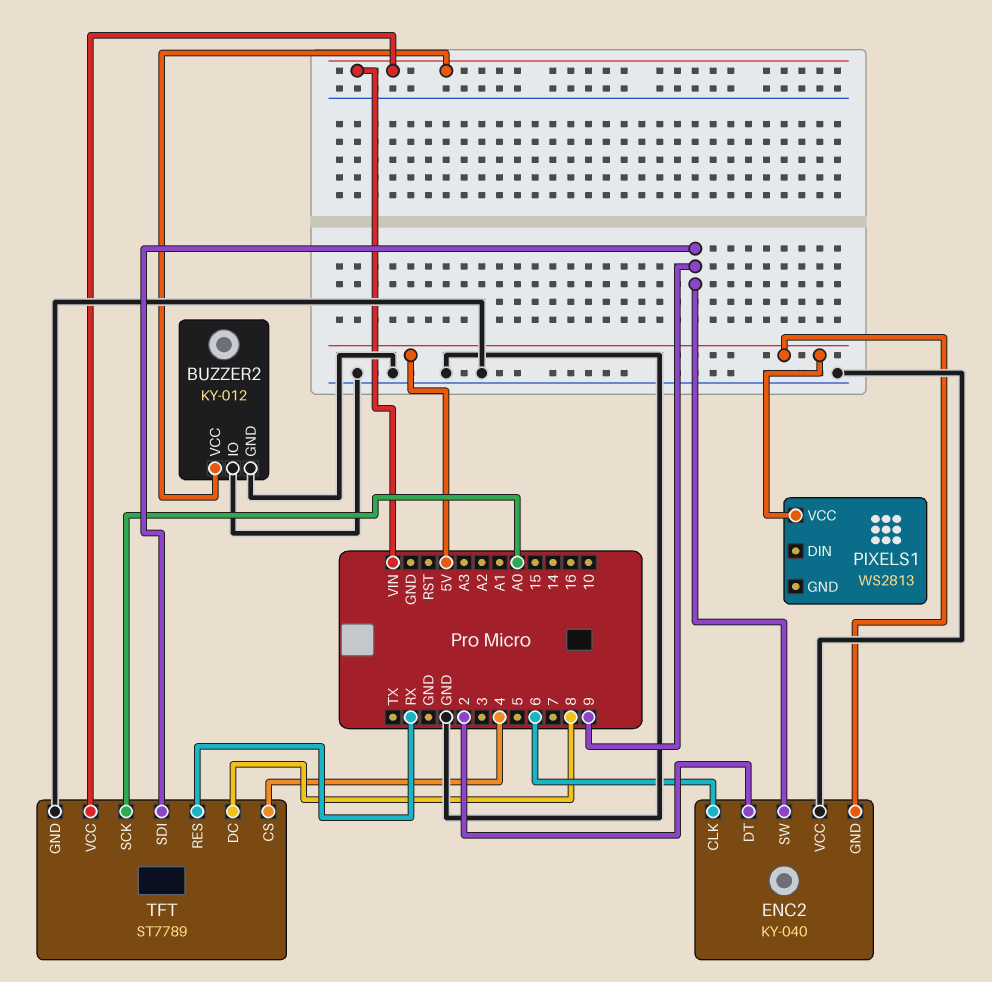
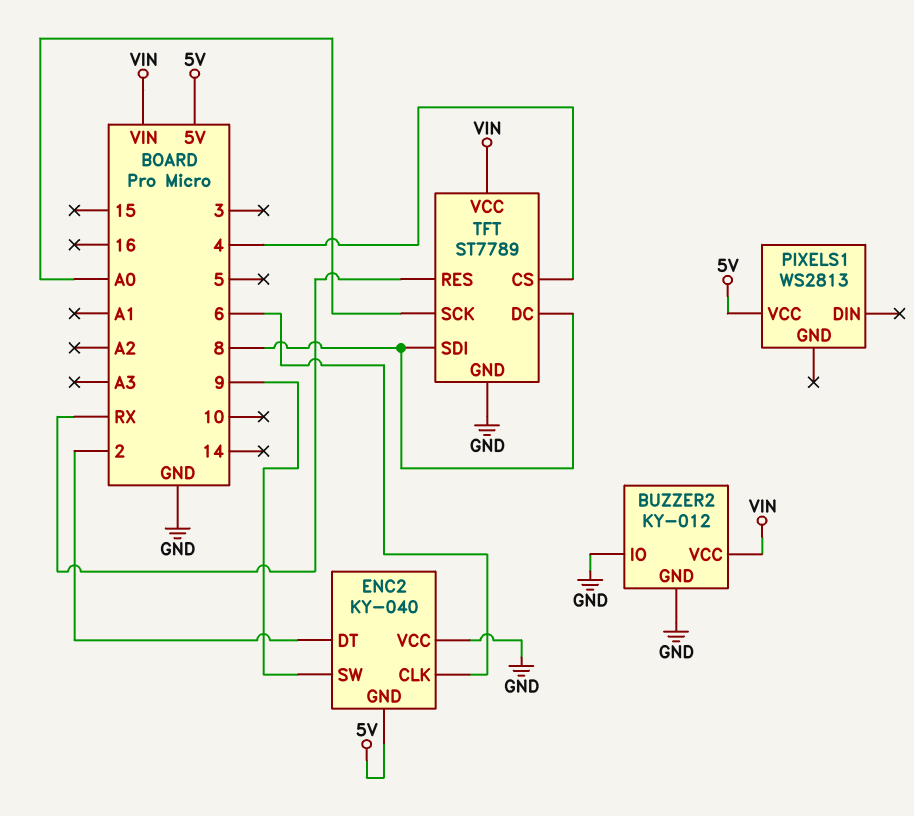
TFT pin SDI: 9 -> 8

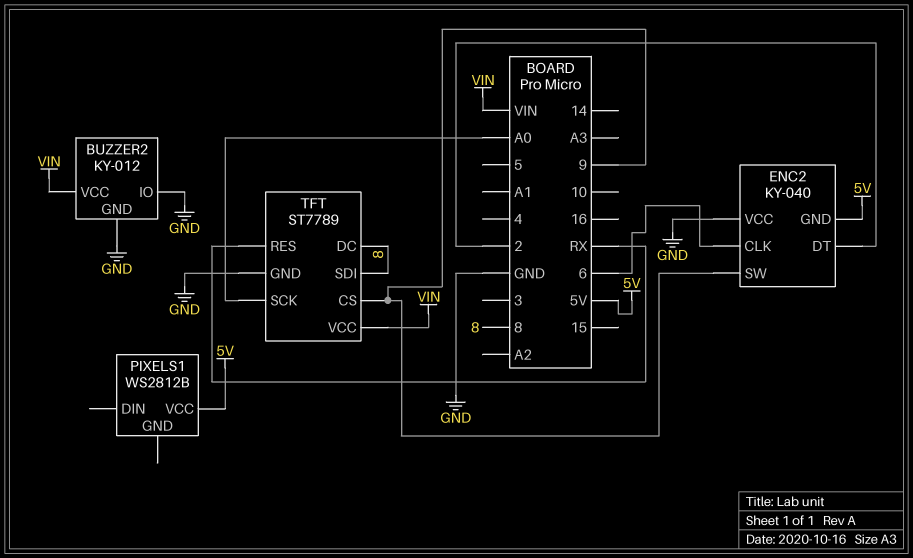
PIXELS1: WS2813 -> WS2812B
TFT pin CS: 4 -> 9

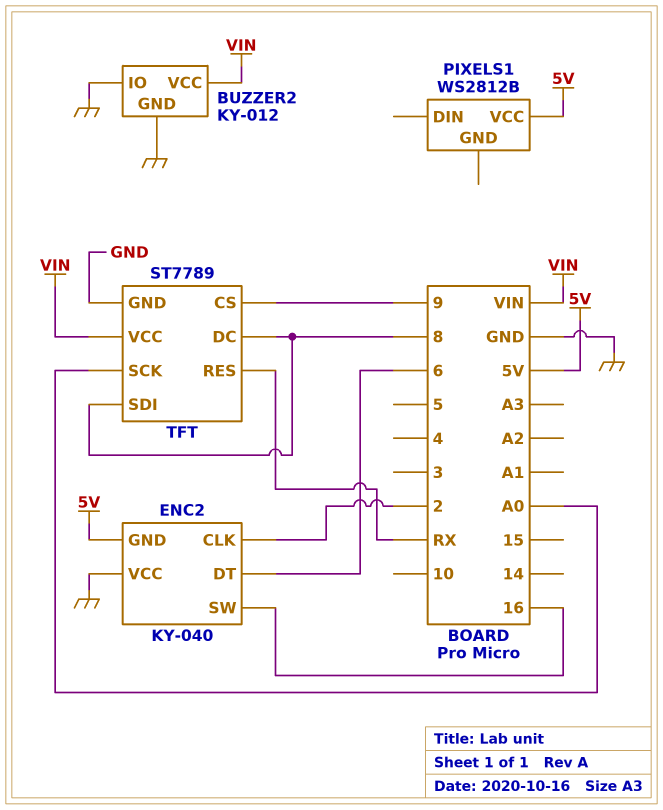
ENC2 pin CLK: 6 -> 2
ENC2 pin DT: 2 -> 6
ENC2 pin SW: 9 -> 16

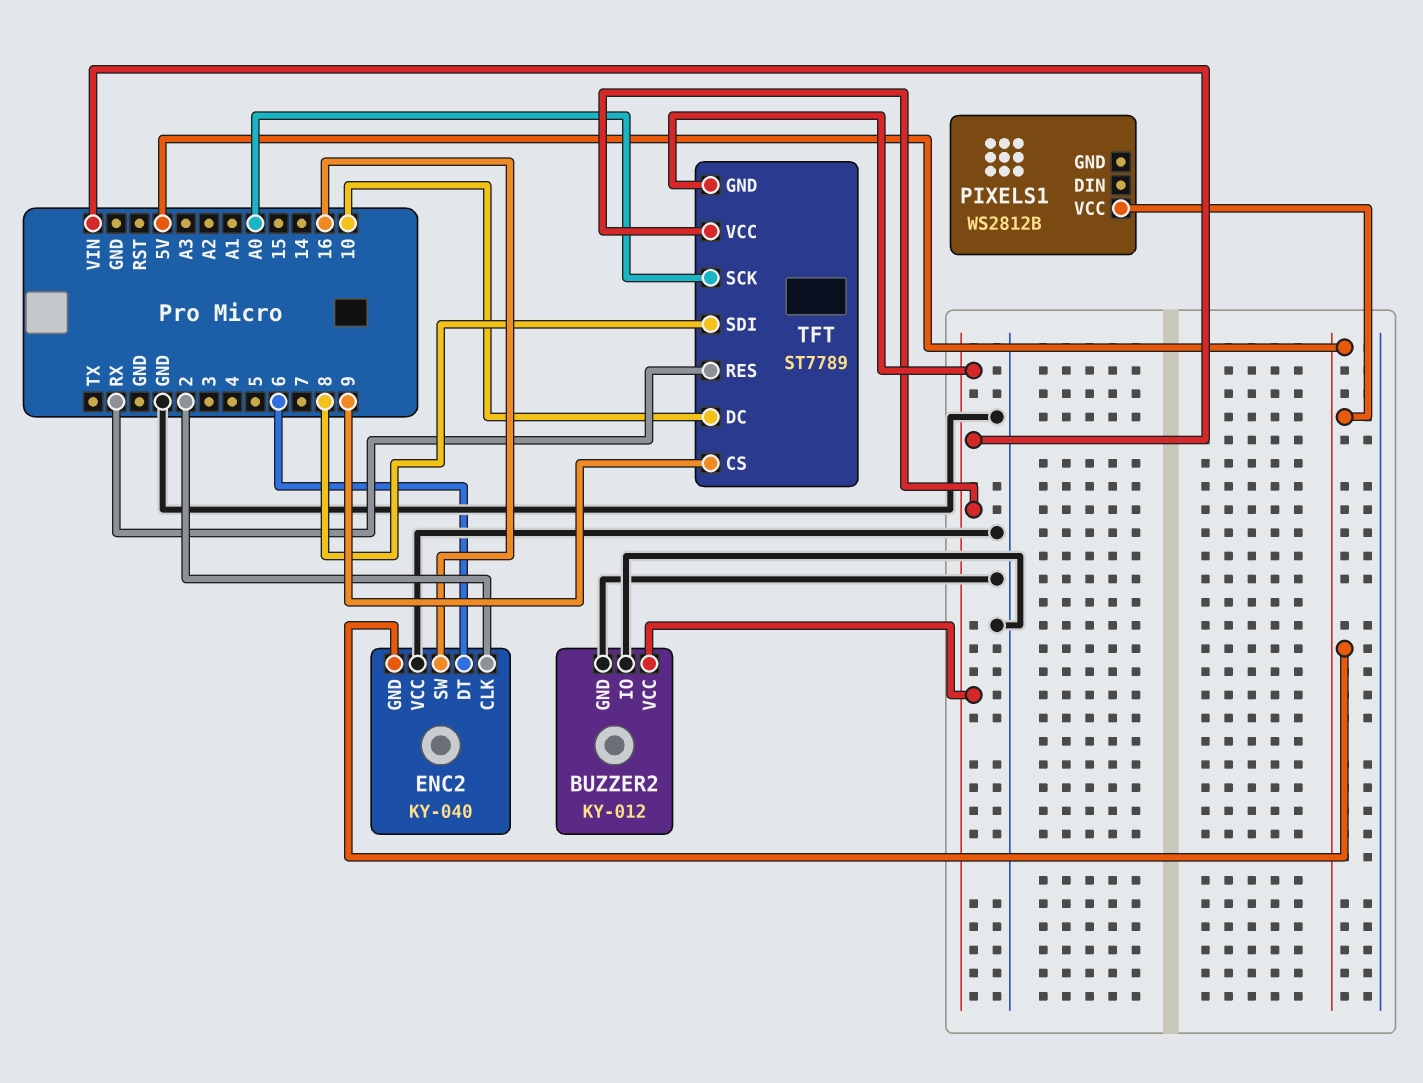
TFT pin DC: 8 -> 10
TFT pin GND: GND -> VIN

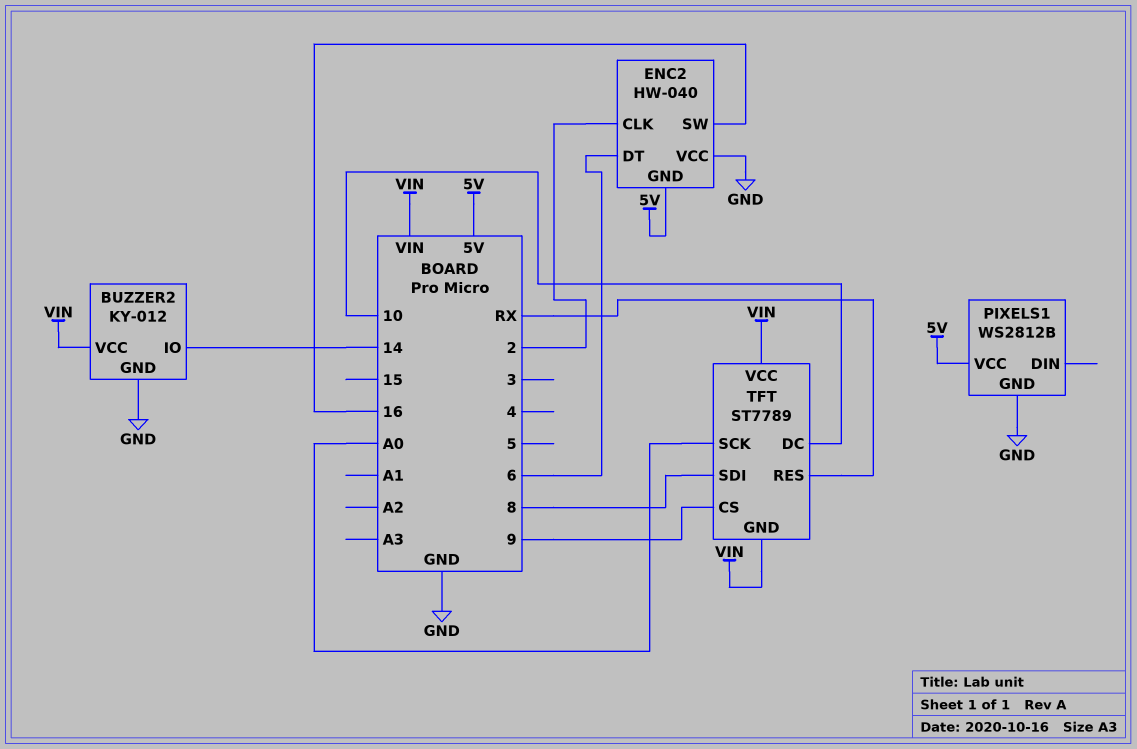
BUZZER2 pin IO: GND -> 14
ENC2: KY-040 -> HW-040
PIXELS1 pin GND: none -> GND

